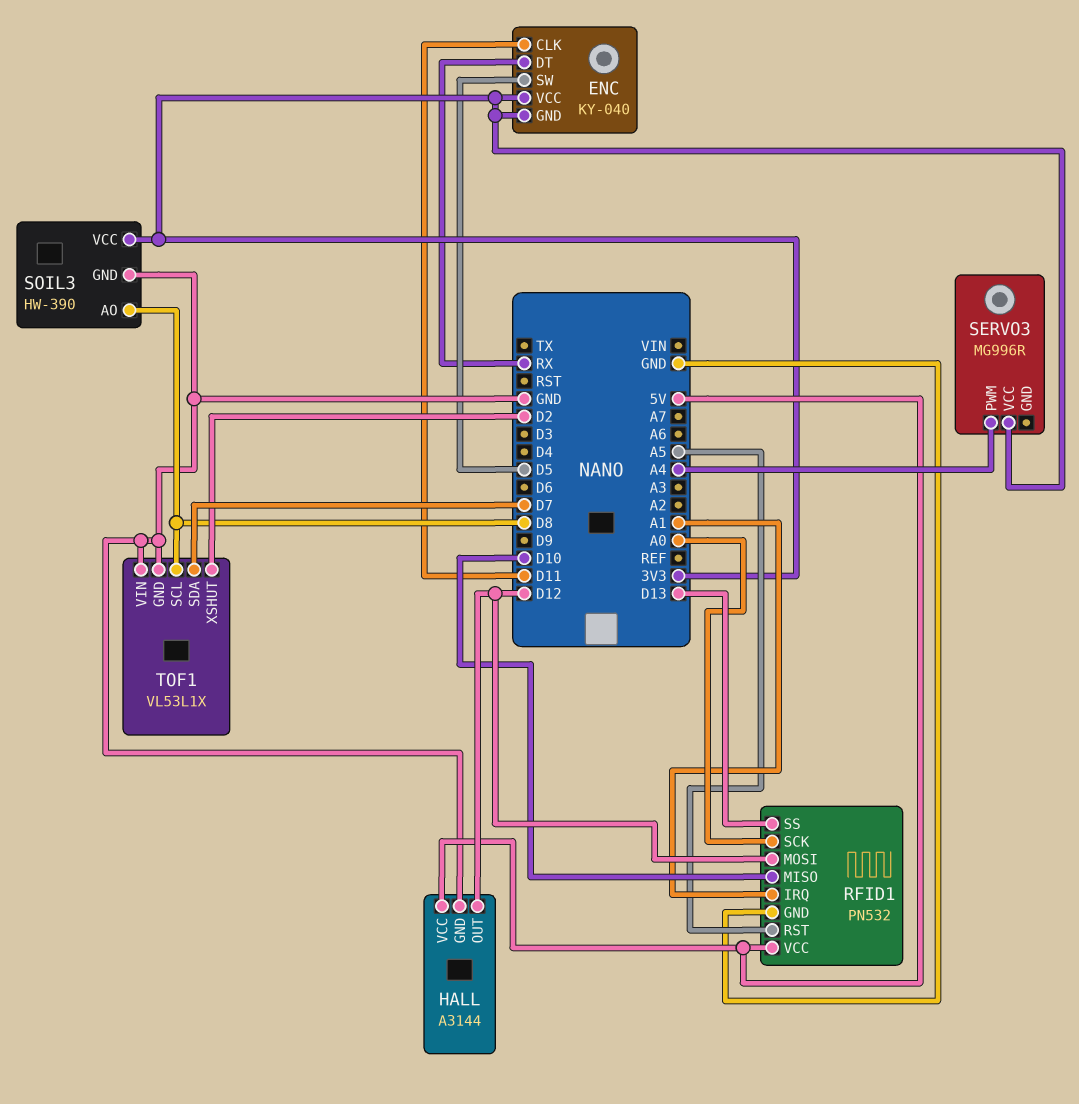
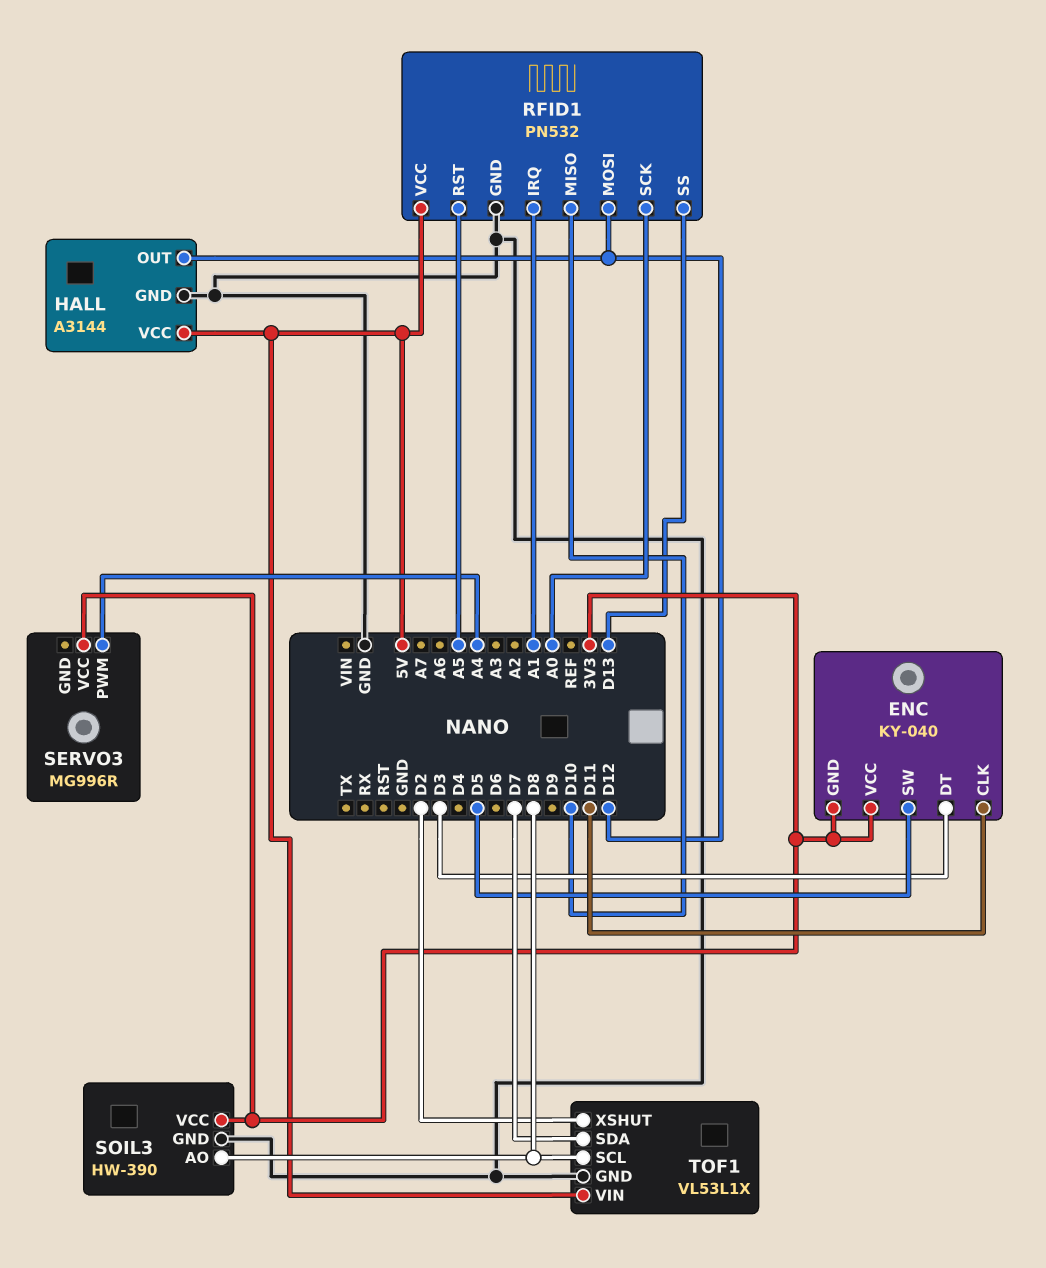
ENC pin DT: RX -> D3
TOF1 pin VIN: GND -> 5V

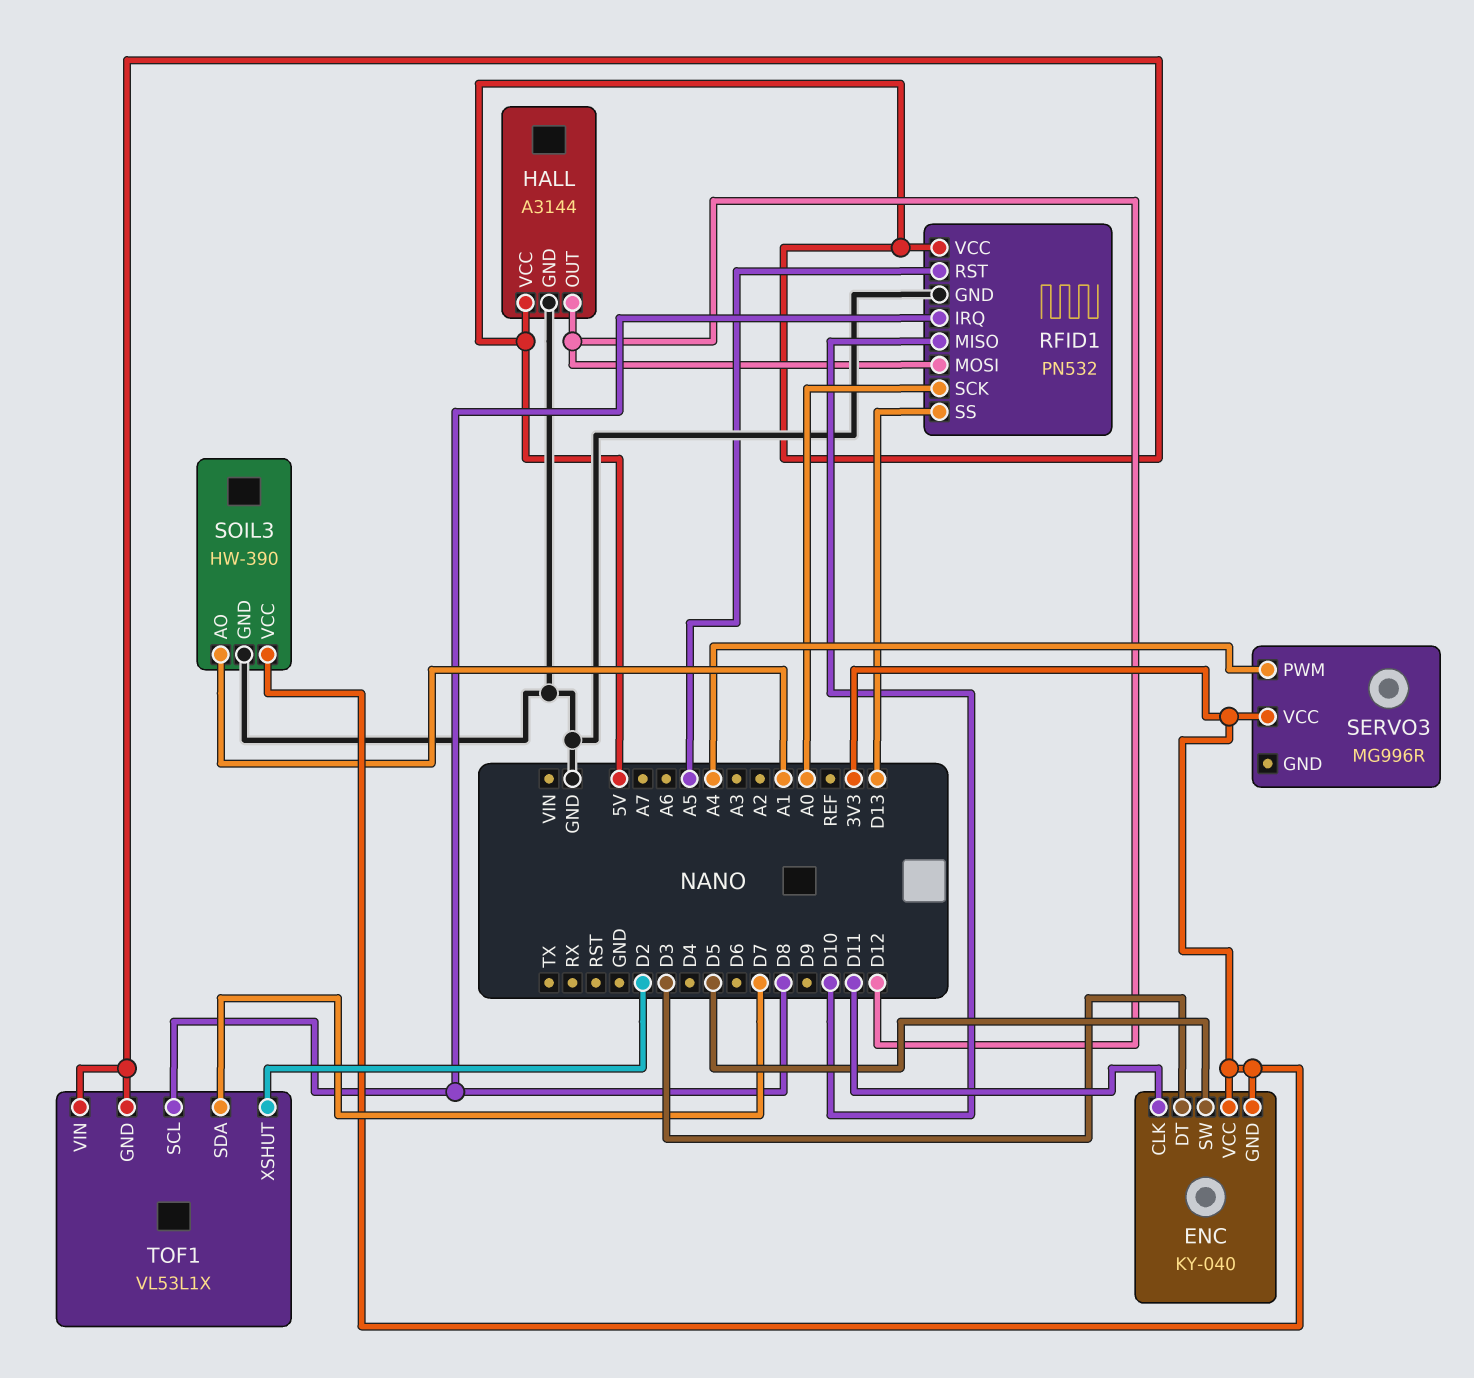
RFID1 pin IRQ: A1 -> D8
SOIL3 pin AO: D8 -> A1
TOF1 pin GND: GND -> 5V

